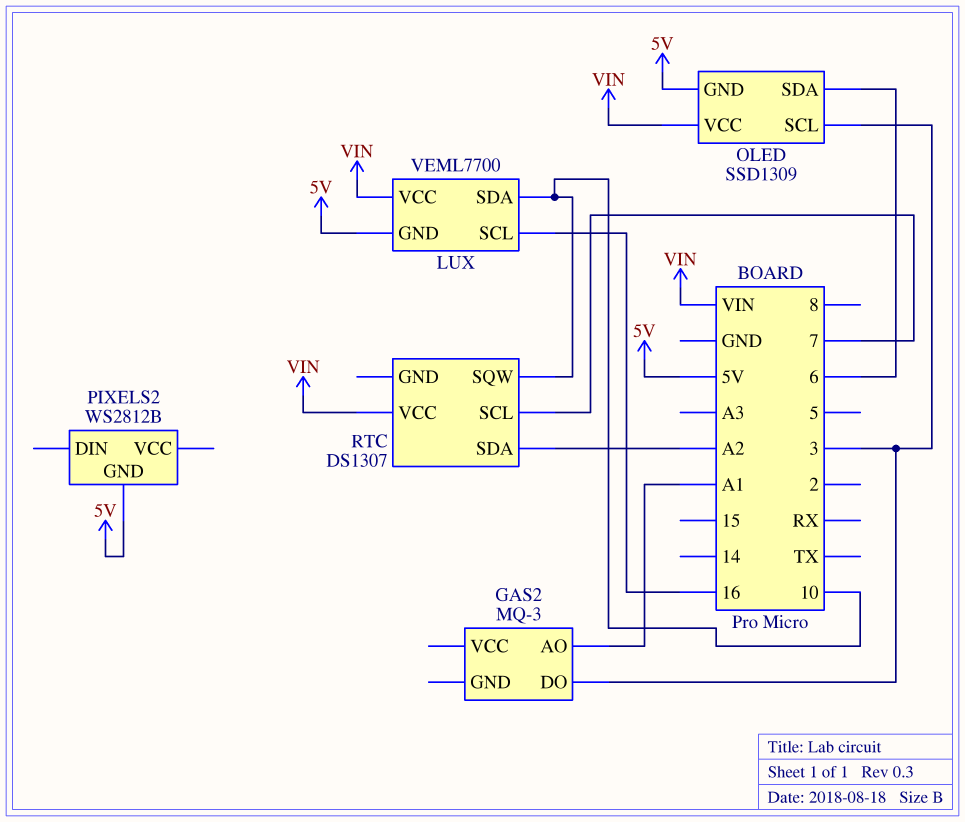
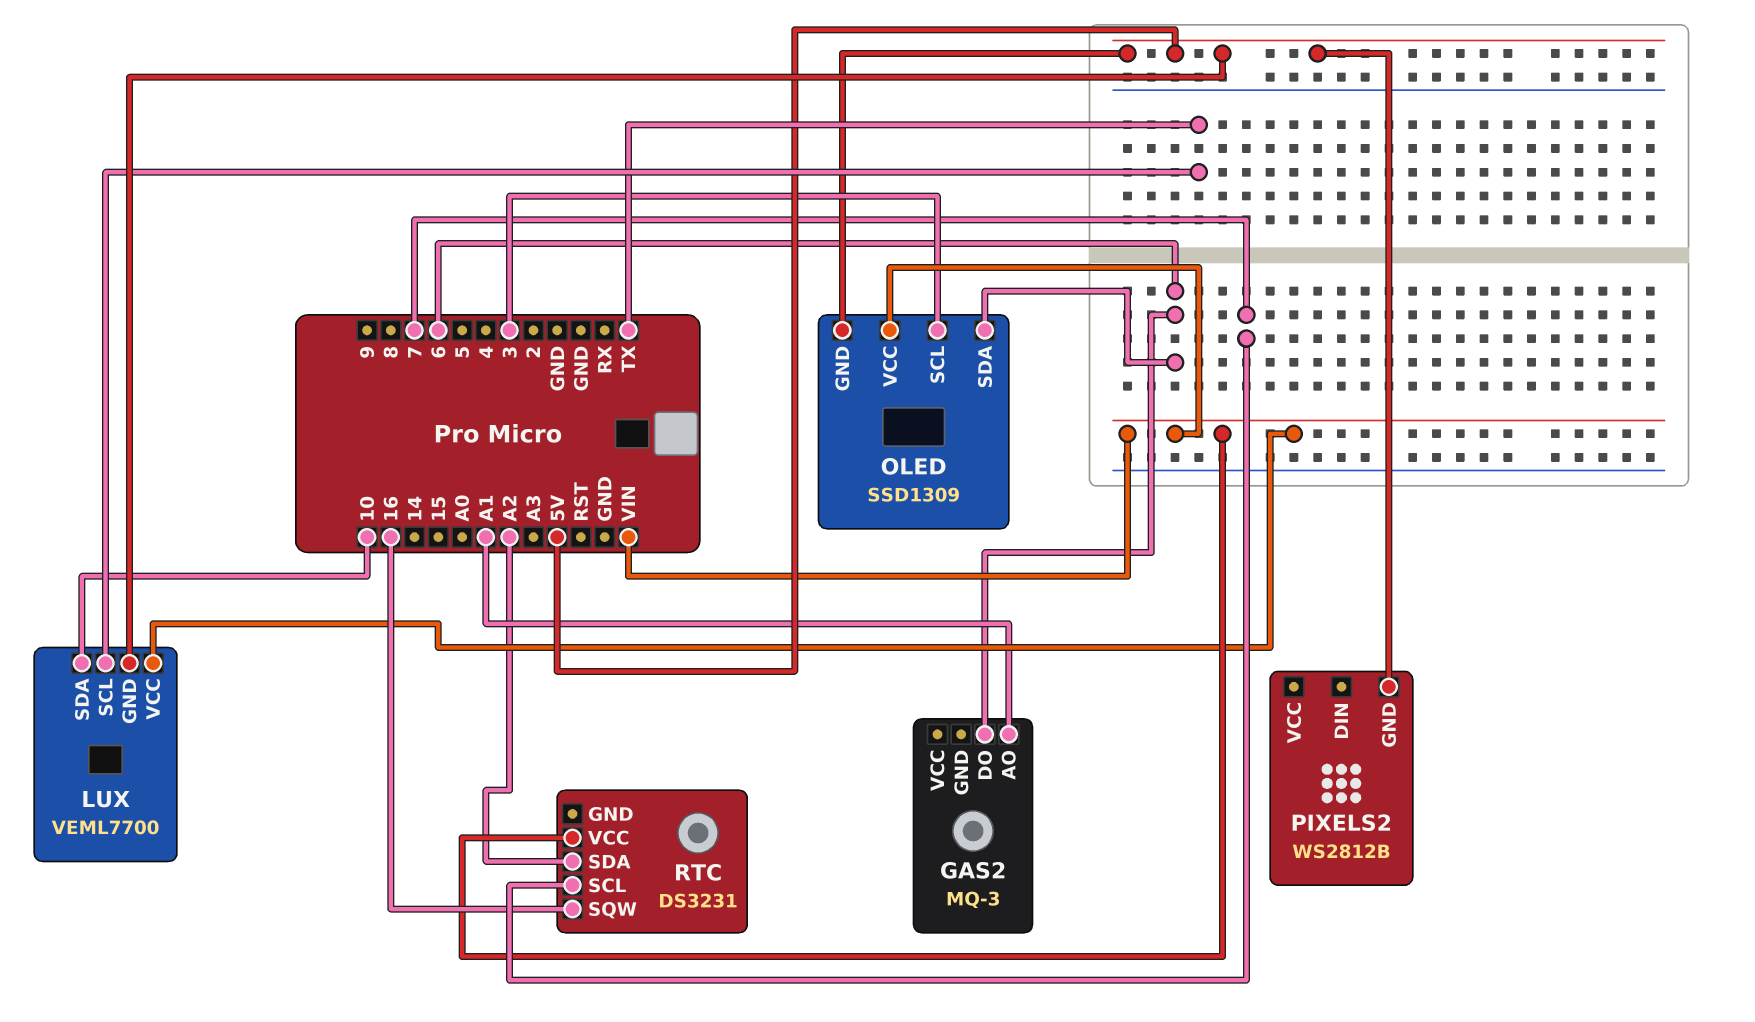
GAS2 pin DO: 3 -> 6
LUX pin SCL: 16 -> TX
RTC: DS1307 -> DS3231
RTC pin SQW: 10 -> 16

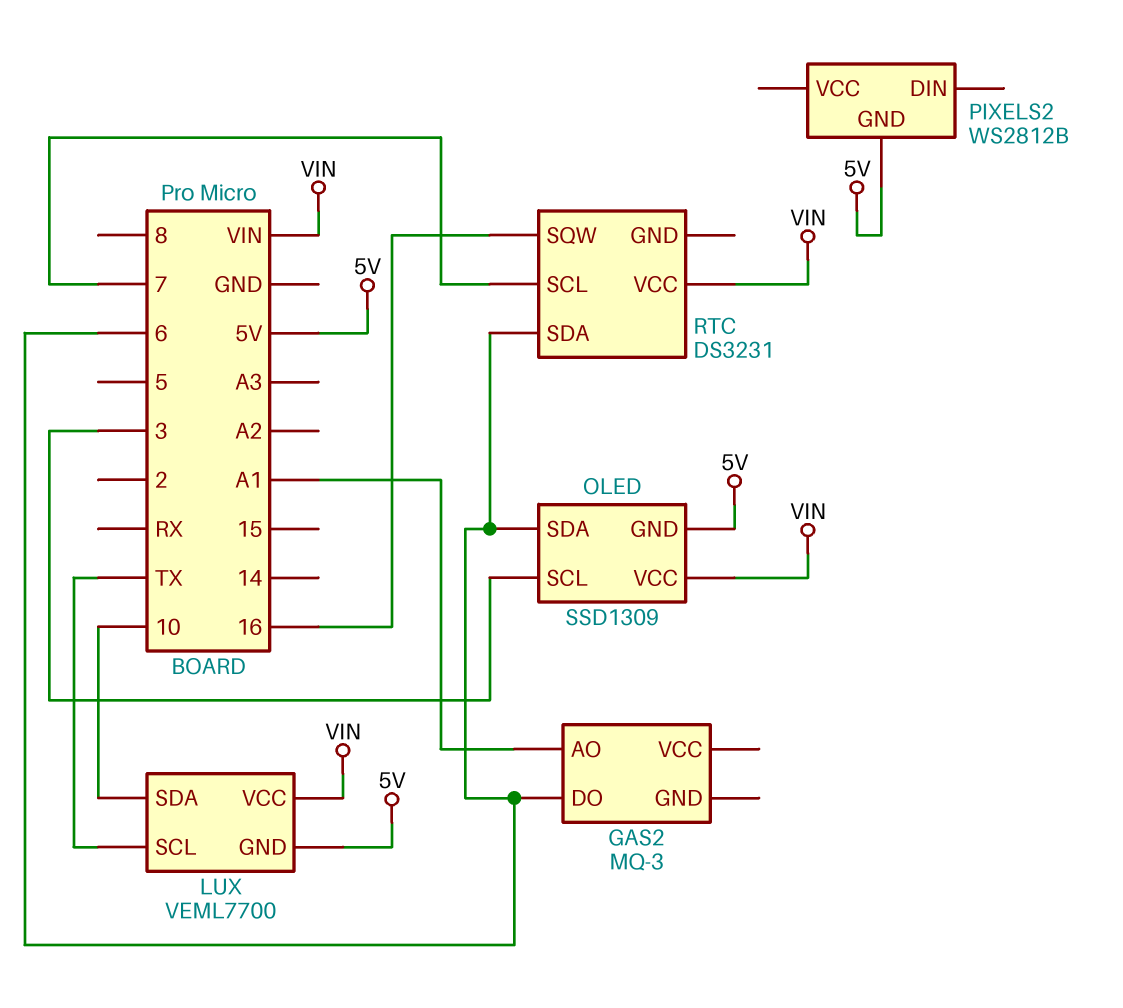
RTC pin SDA: A2 -> 6

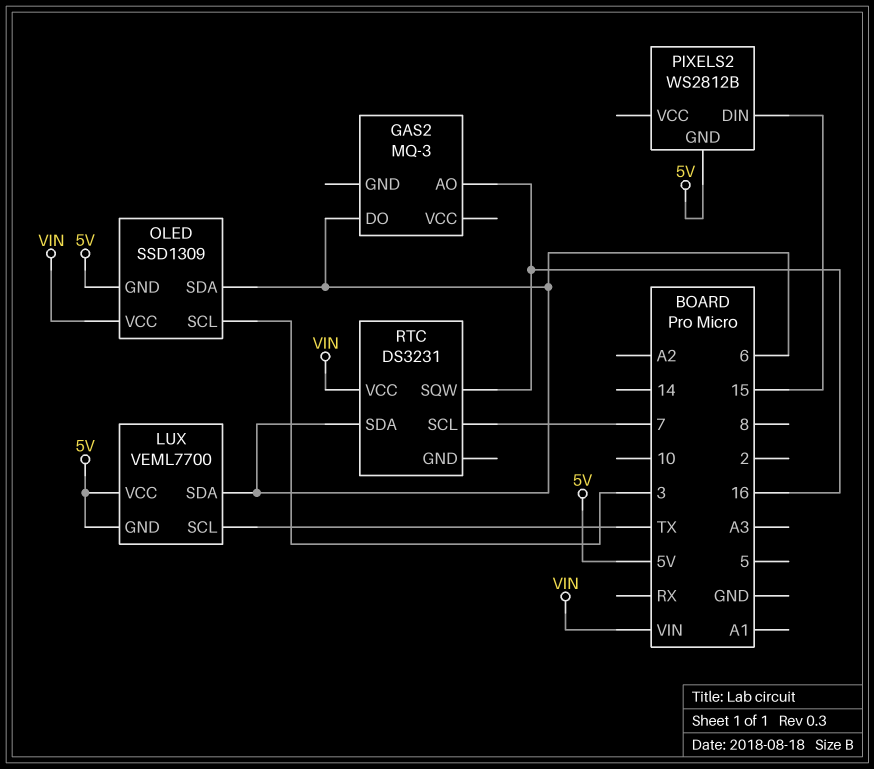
GAS2 pin AO: A1 -> 16
LUX pin SDA: 10 -> 6
LUX pin VCC: VIN -> 5V
PIXELS2 pin DIN: none -> 15

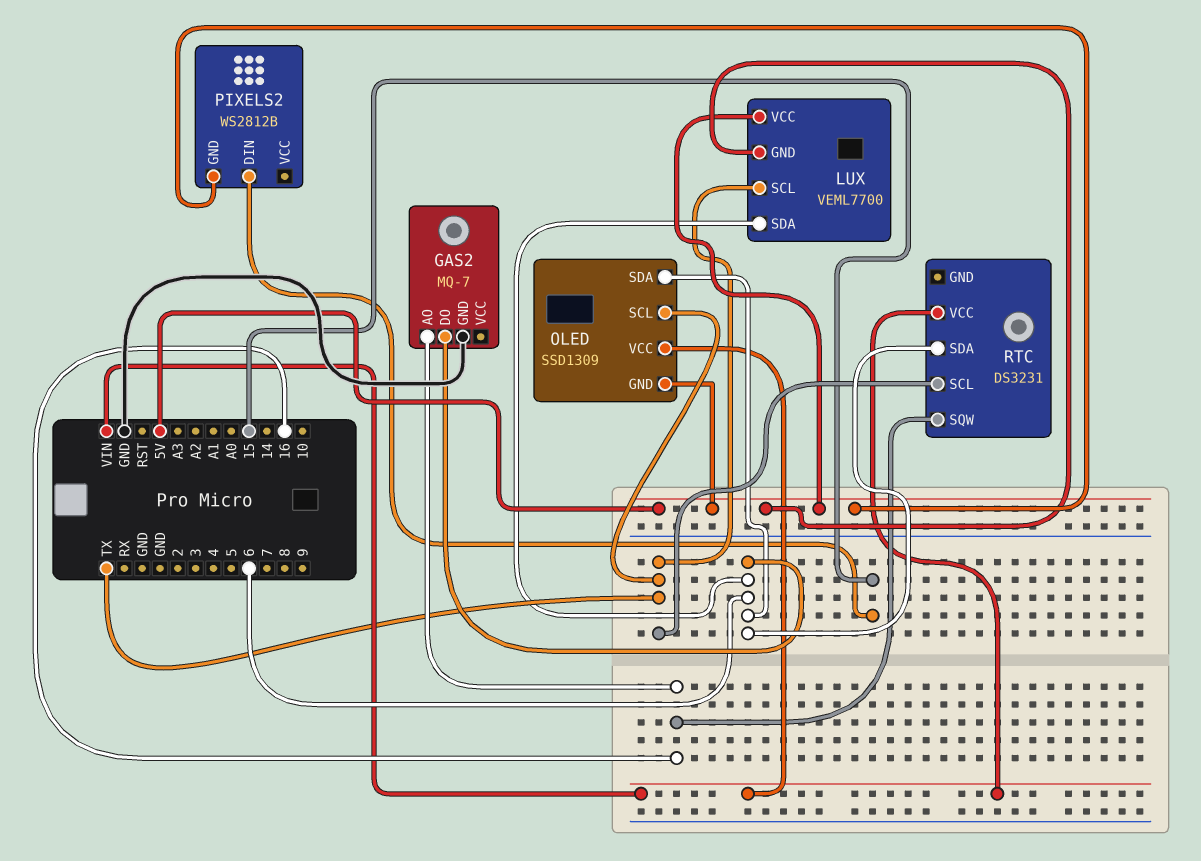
GAS2: MQ-3 -> MQ-7
GAS2 pin GND: none -> GND
OLED pin SCL: 3 -> TX
RTC pin SCL: 7 -> TX

